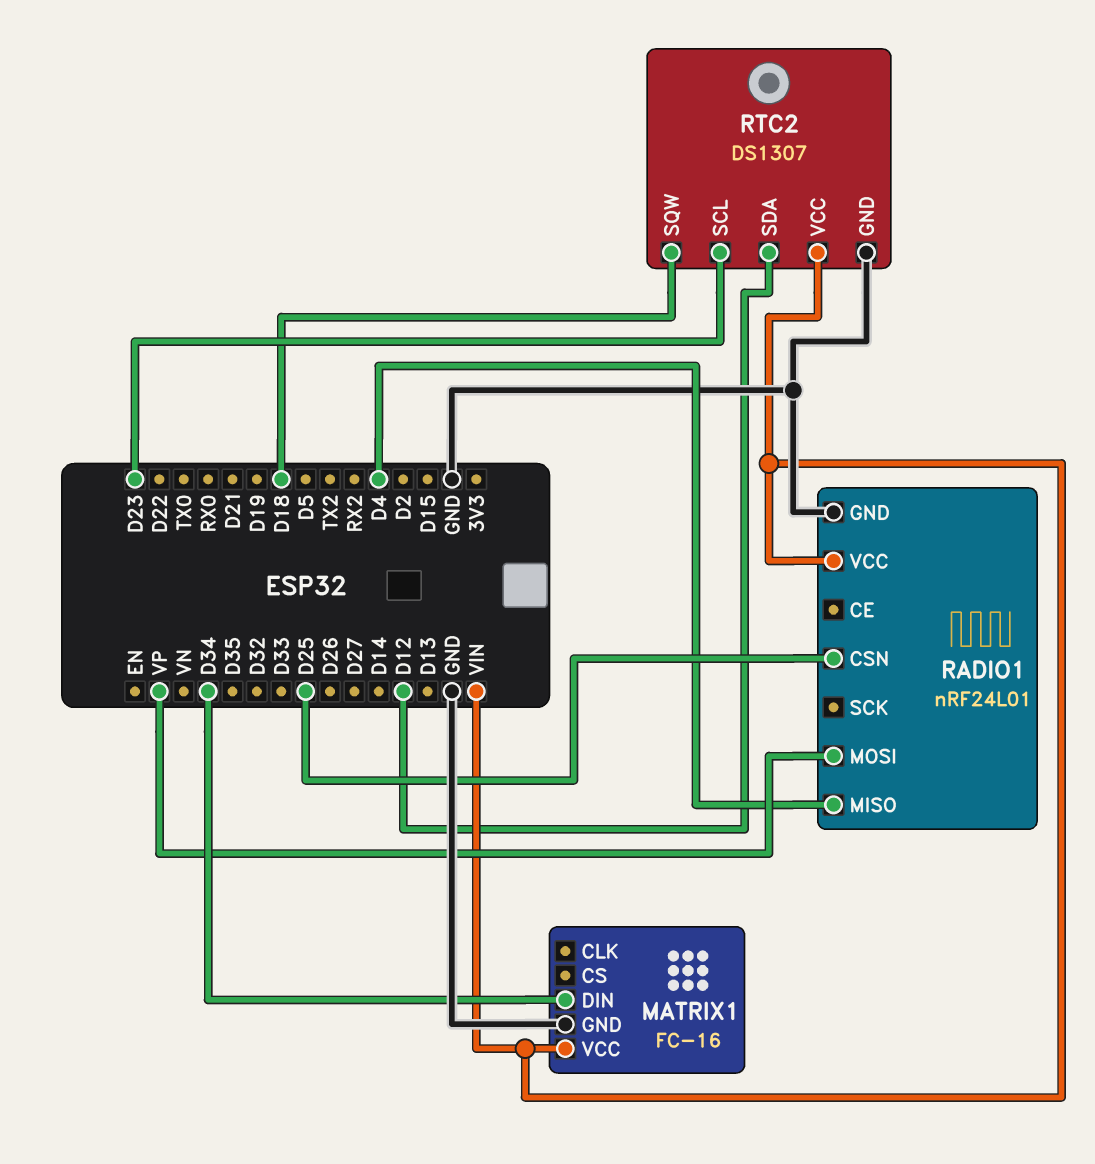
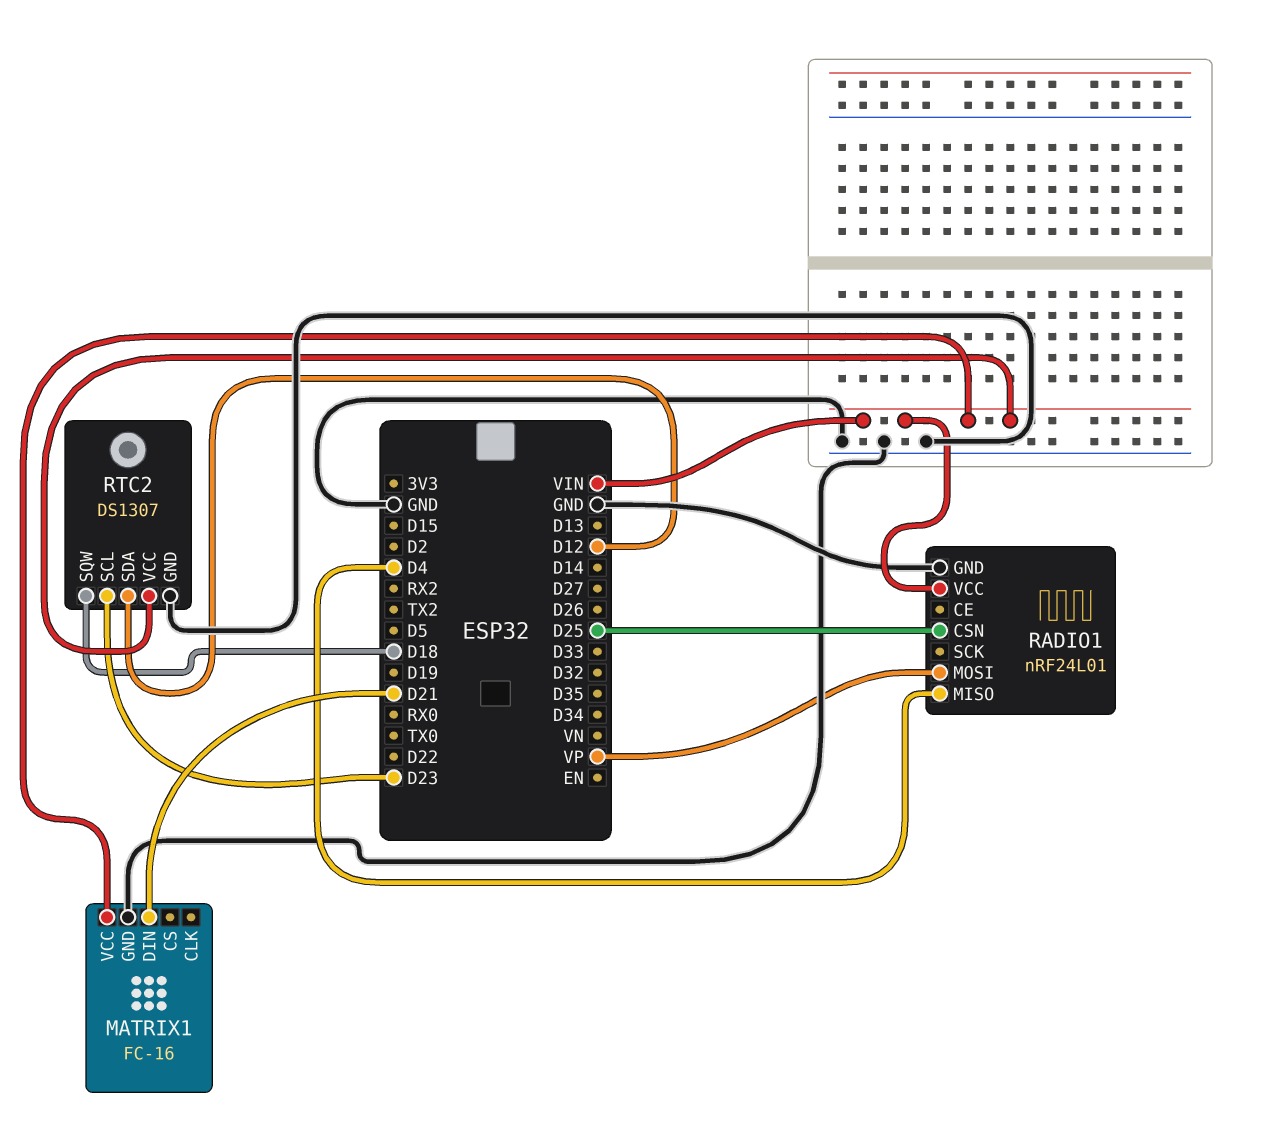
MATRIX1 pin DIN: D34 -> D21

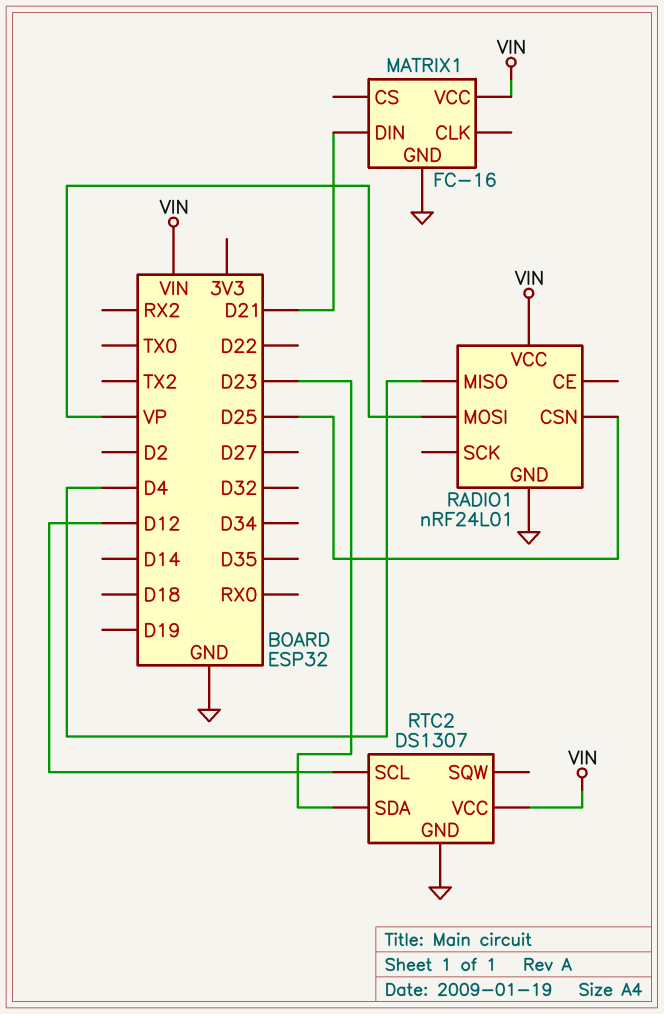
RTC2 pin SCL: D23 -> D12
RTC2 pin SDA: D12 -> D23
RTC2 pin SQW: D18 -> none

